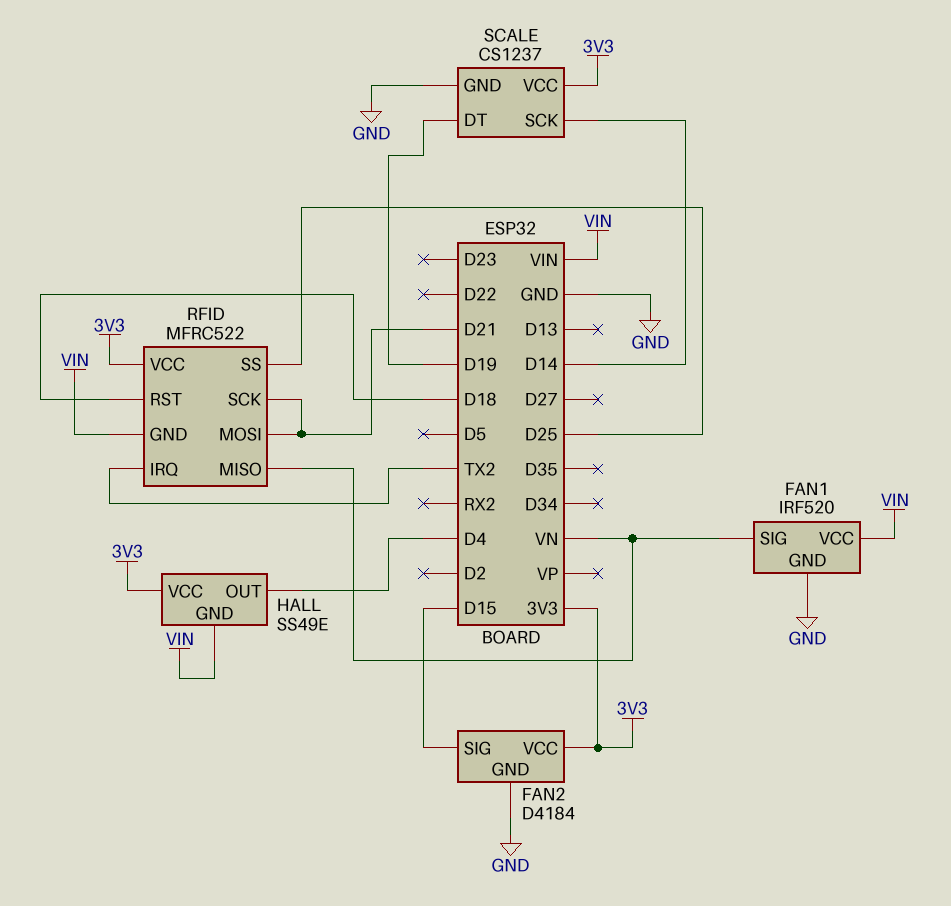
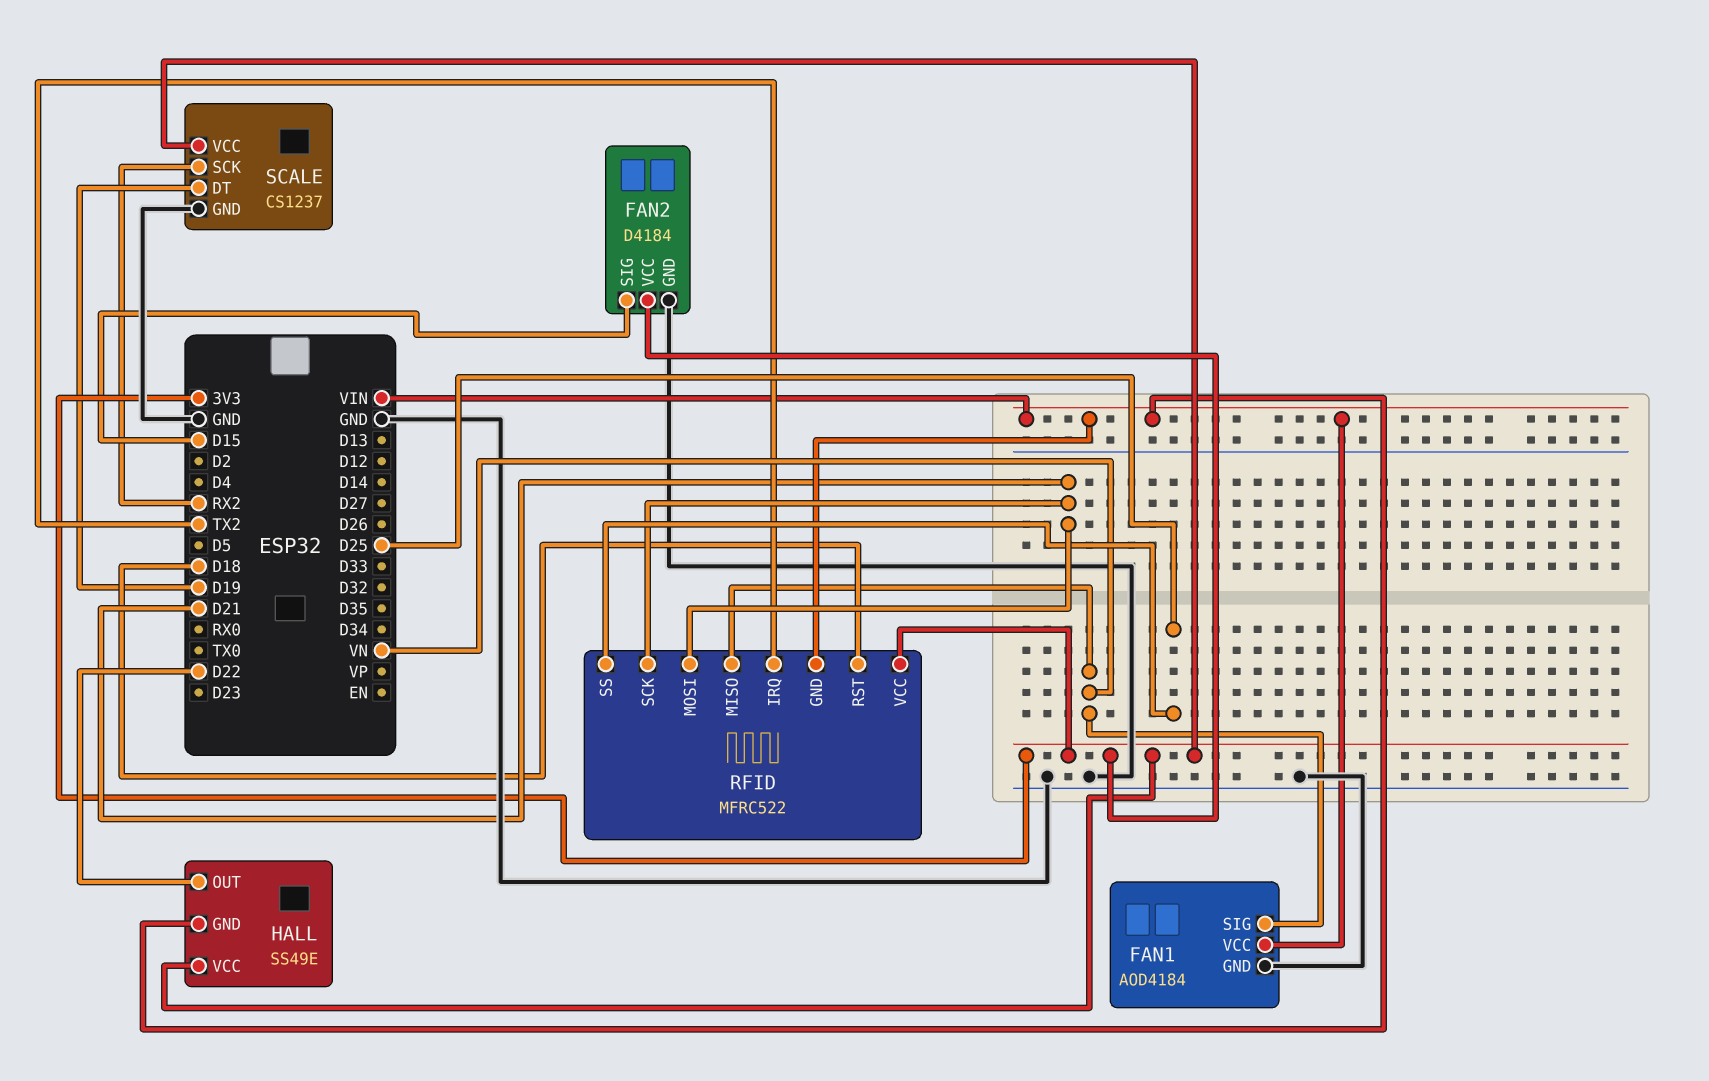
FAN1: IRF520 -> AOD4184
HALL pin OUT: D4 -> D22
SCALE pin SCK: D14 -> RX2

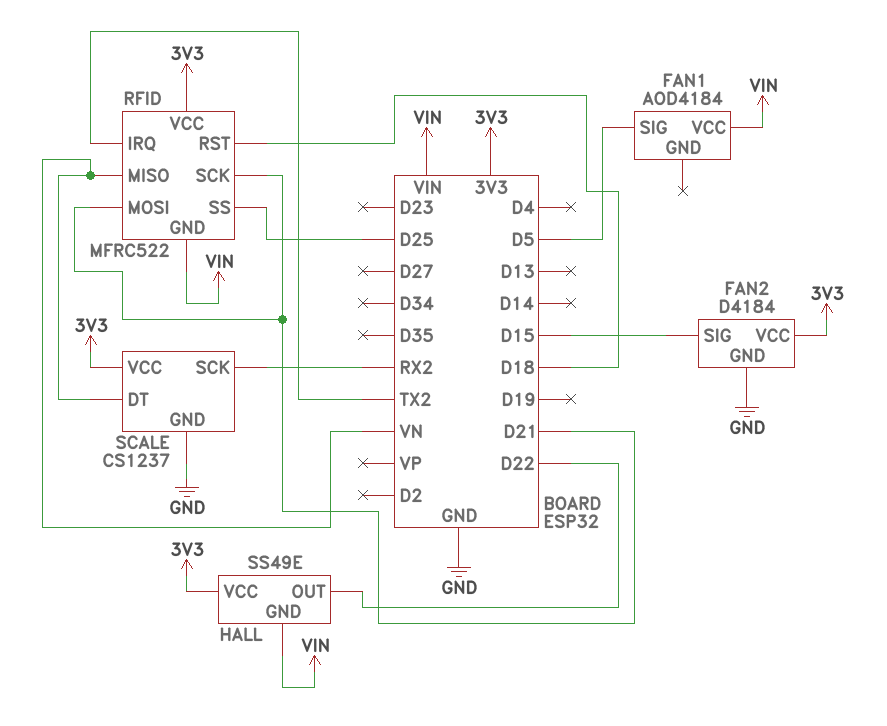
FAN1 pin GND: GND -> none
FAN1 pin SIG: VN -> D5
SCALE pin DT: D19 -> VN

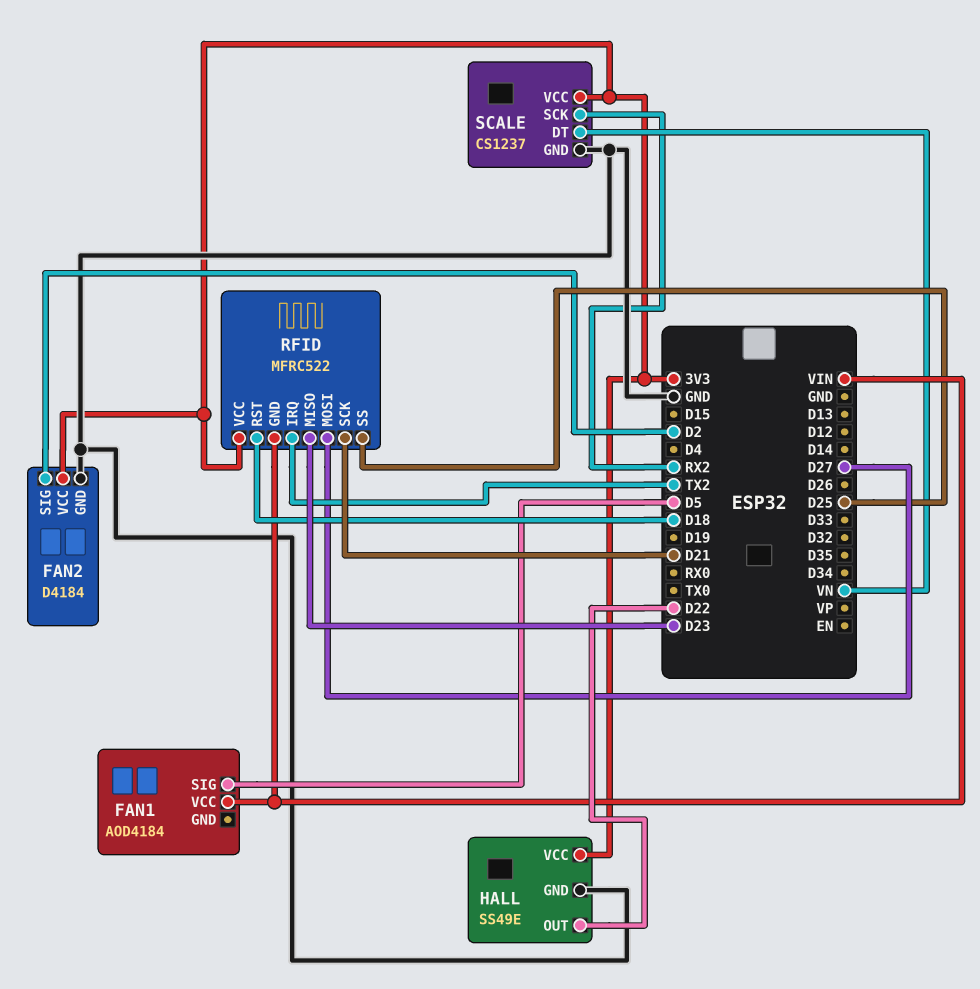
FAN2 pin SIG: D15 -> D2
HALL pin GND: VIN -> GND
RFID pin MISO: VN -> D23
RFID pin MOSI: D21 -> D27

